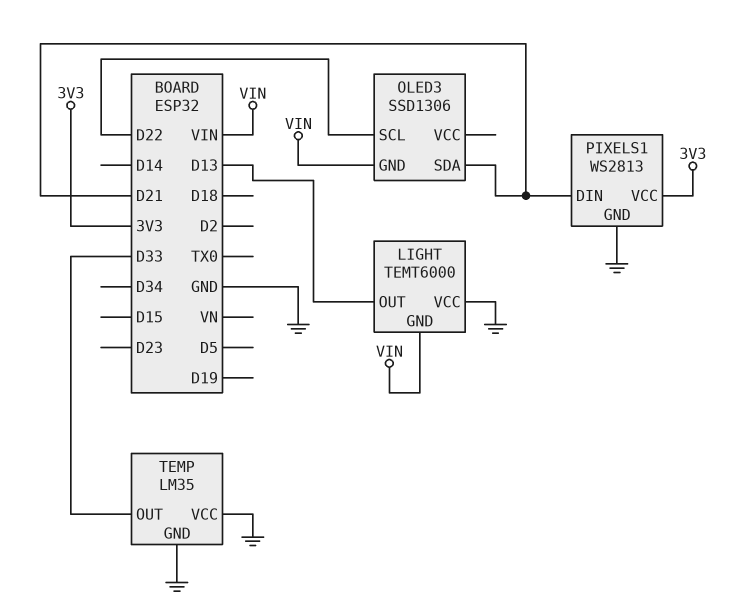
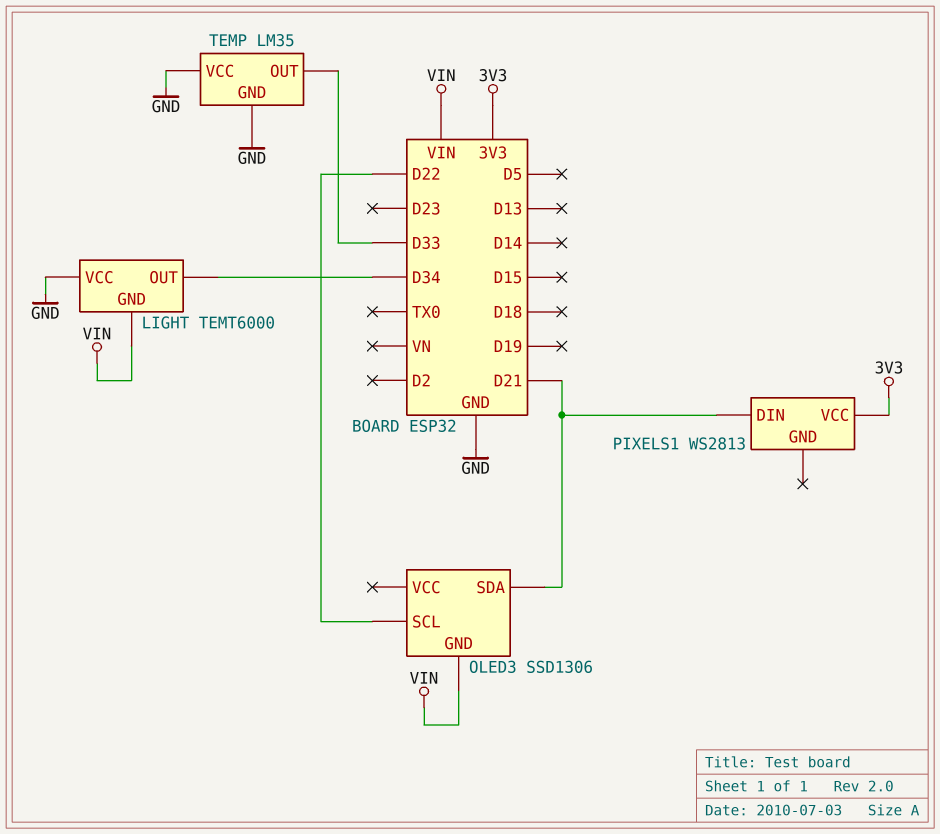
LIGHT pin OUT: D13 -> D34
PIXELS1 pin GND: GND -> none

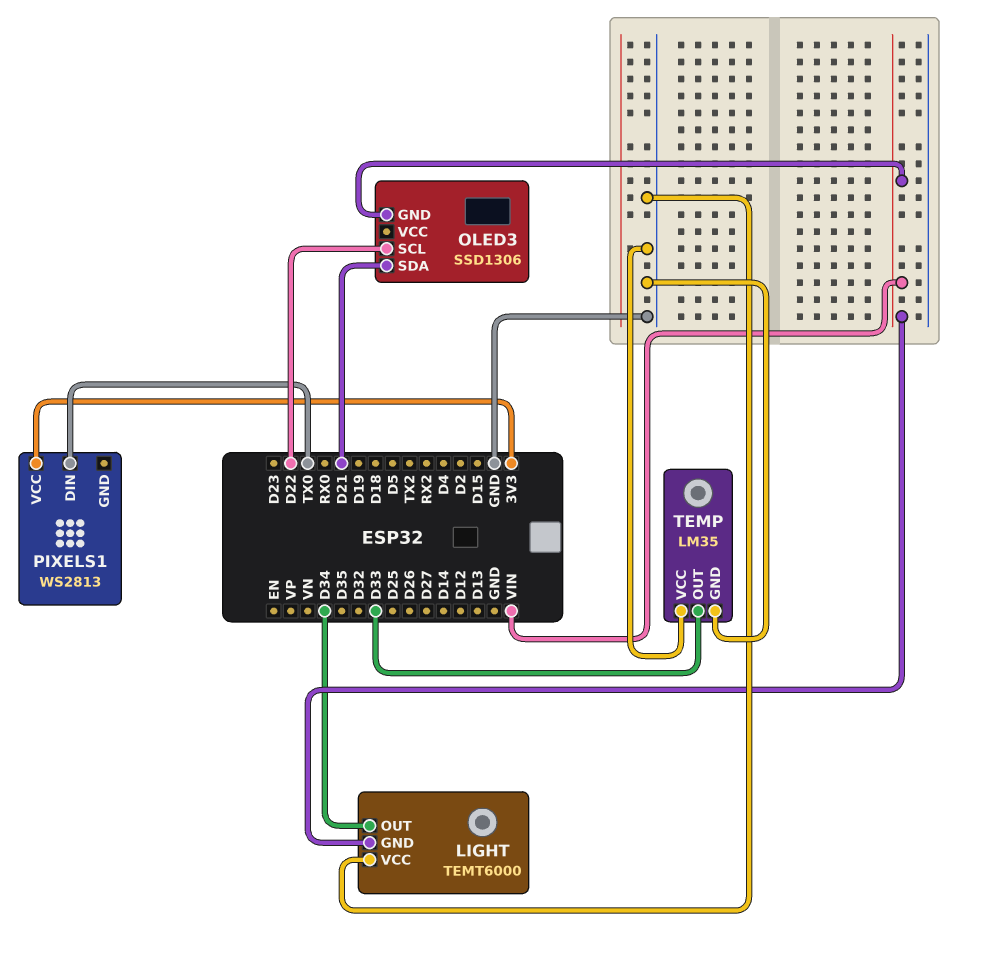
PIXELS1 pin DIN: D21 -> TX0

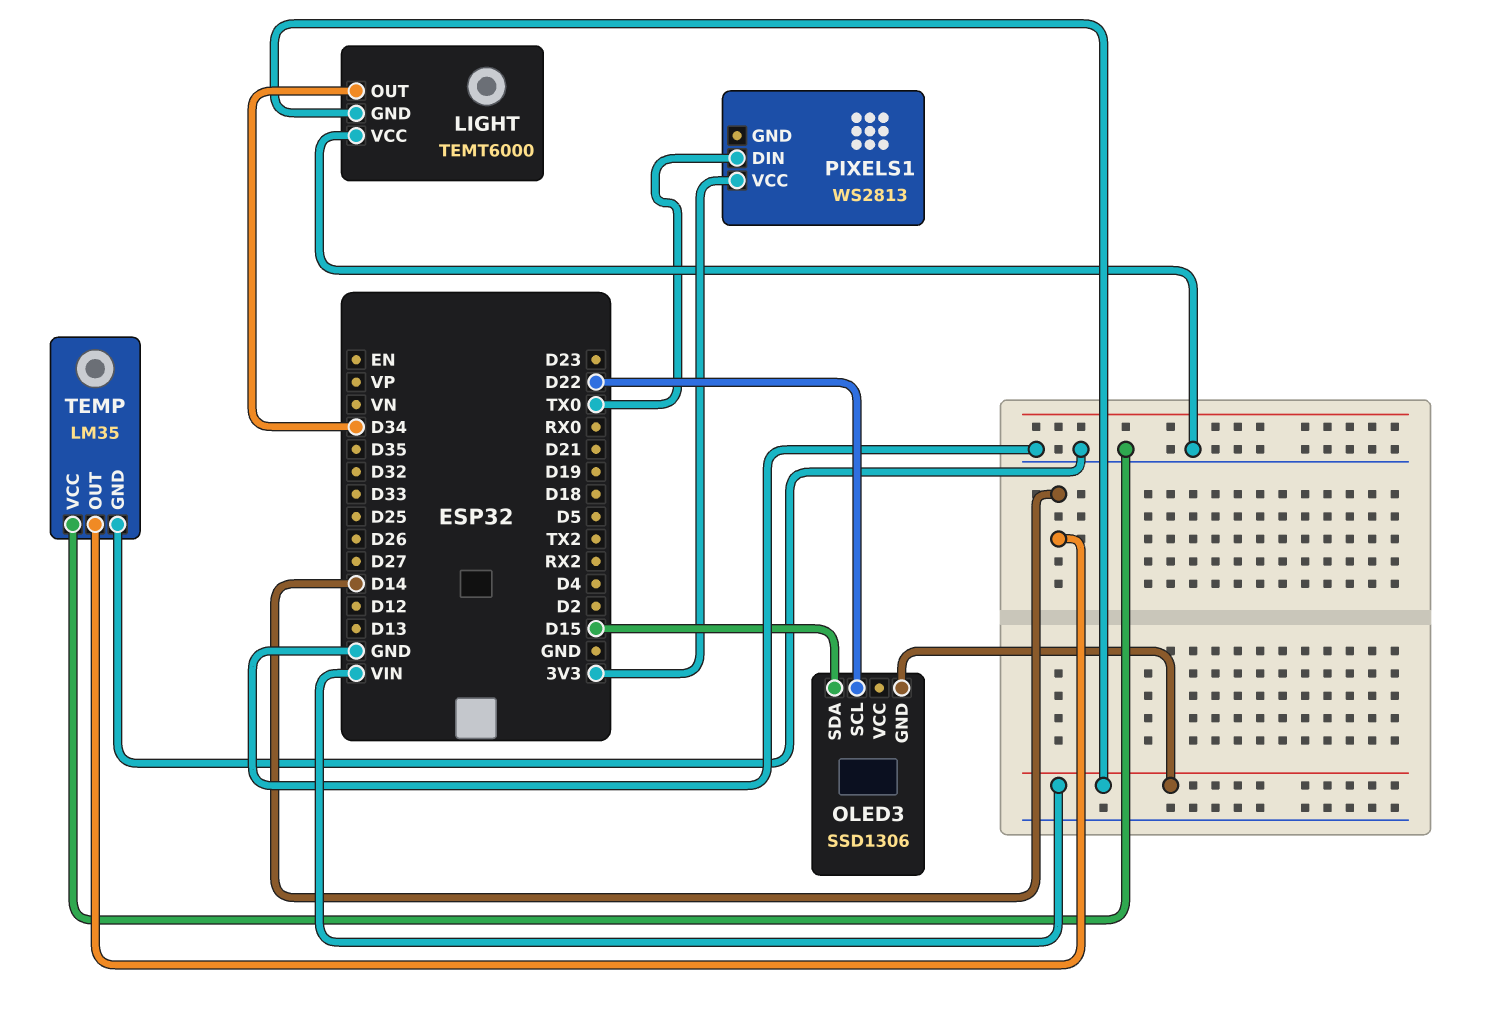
OLED3 pin SDA: D21 -> D15
TEMP pin OUT: D33 -> D14

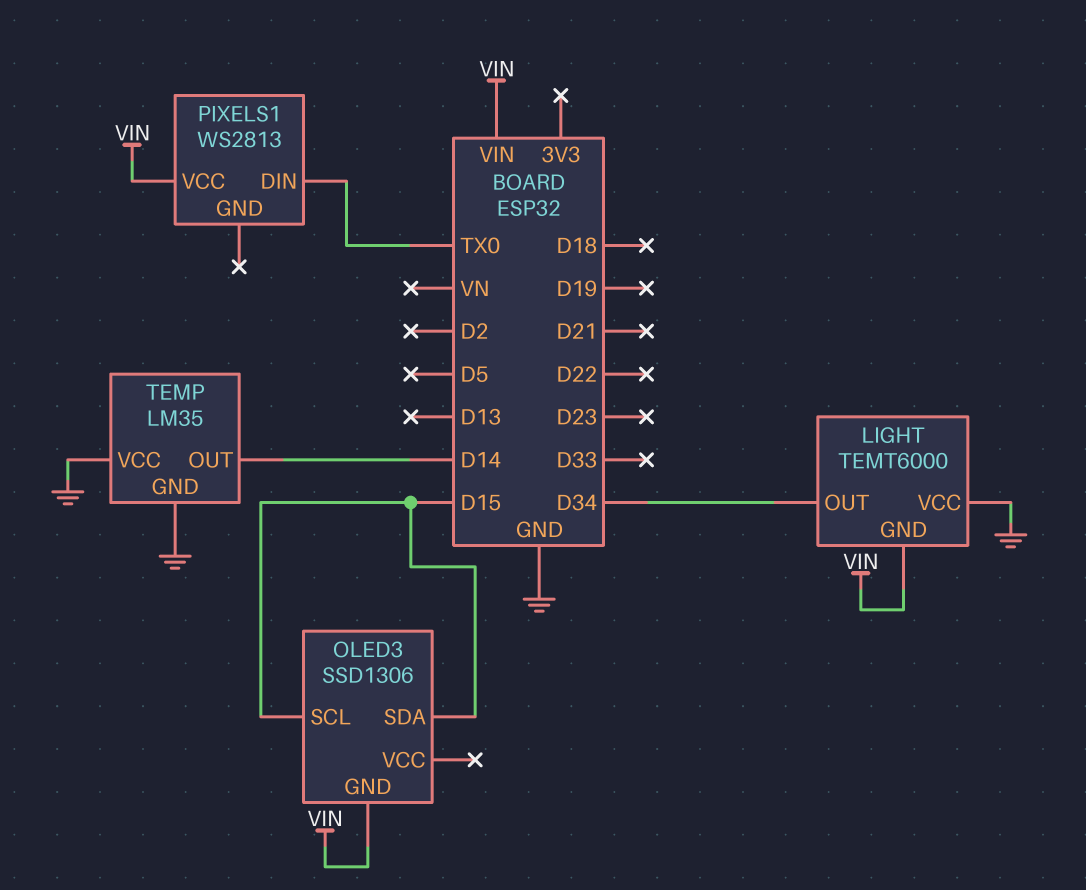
OLED3 pin SCL: D22 -> D15
PIXELS1 pin VCC: 3V3 -> VIN

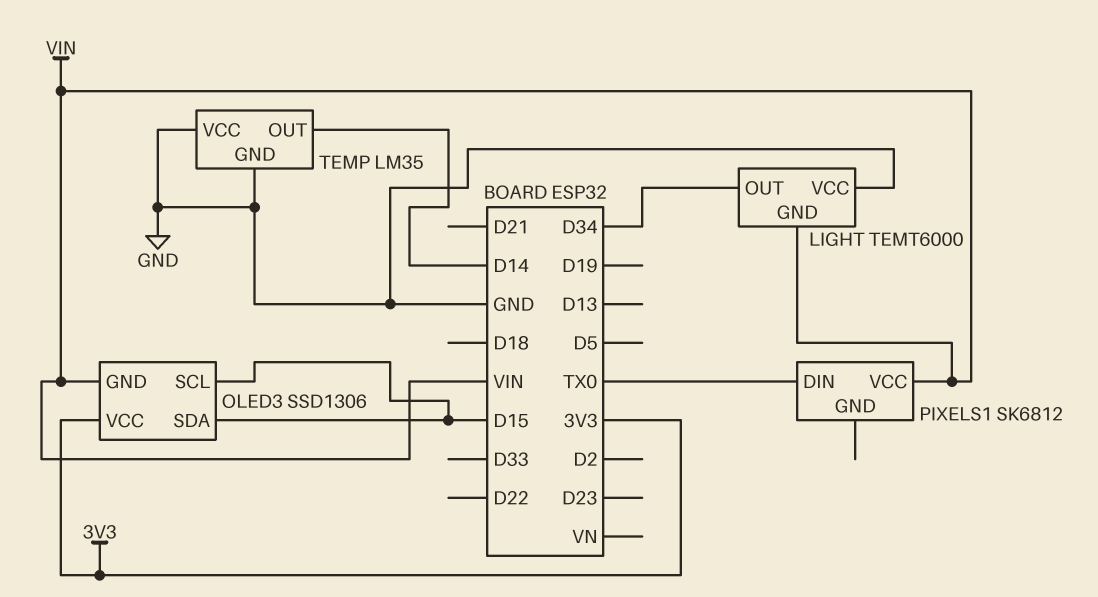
OLED3 pin VCC: none -> 3V3
PIXELS1: WS2813 -> SK6812

